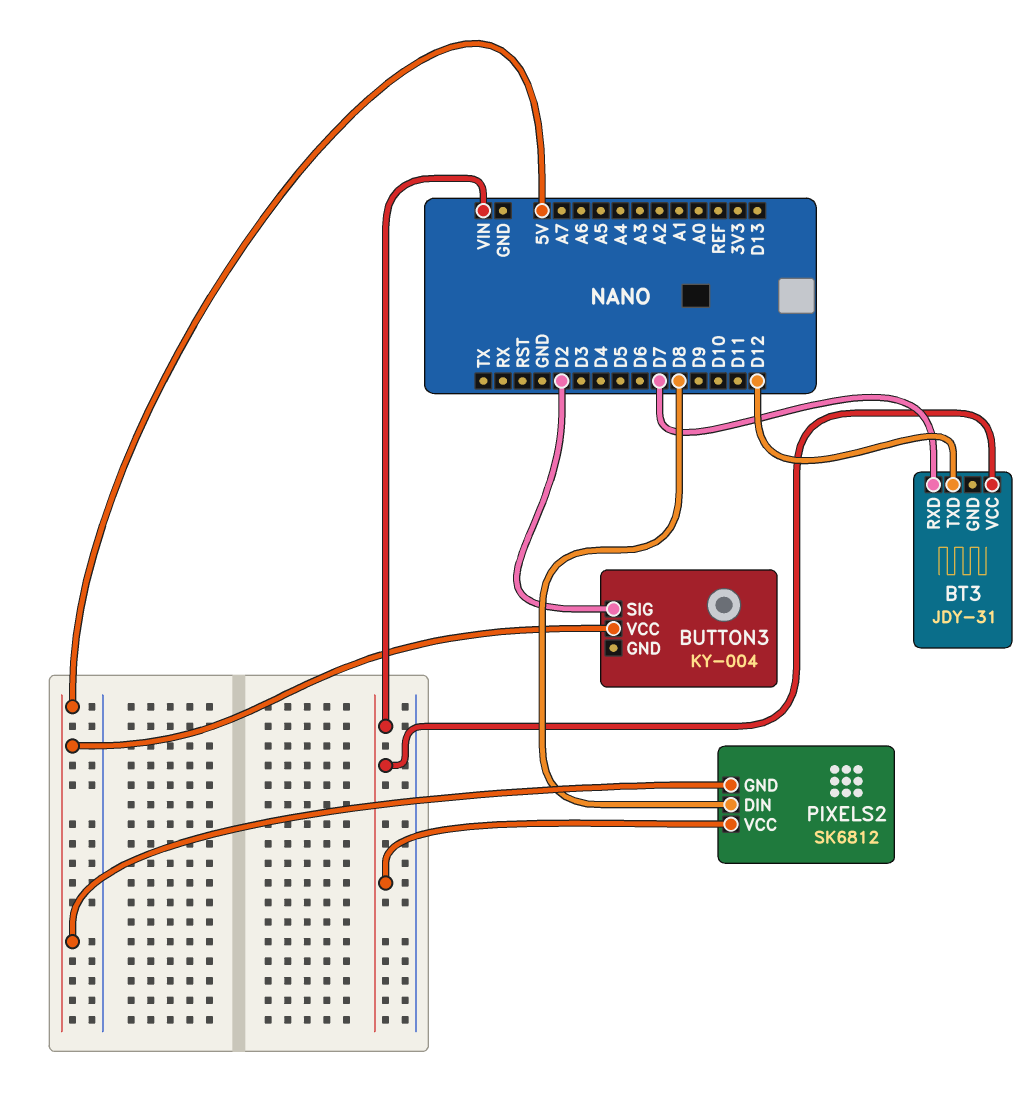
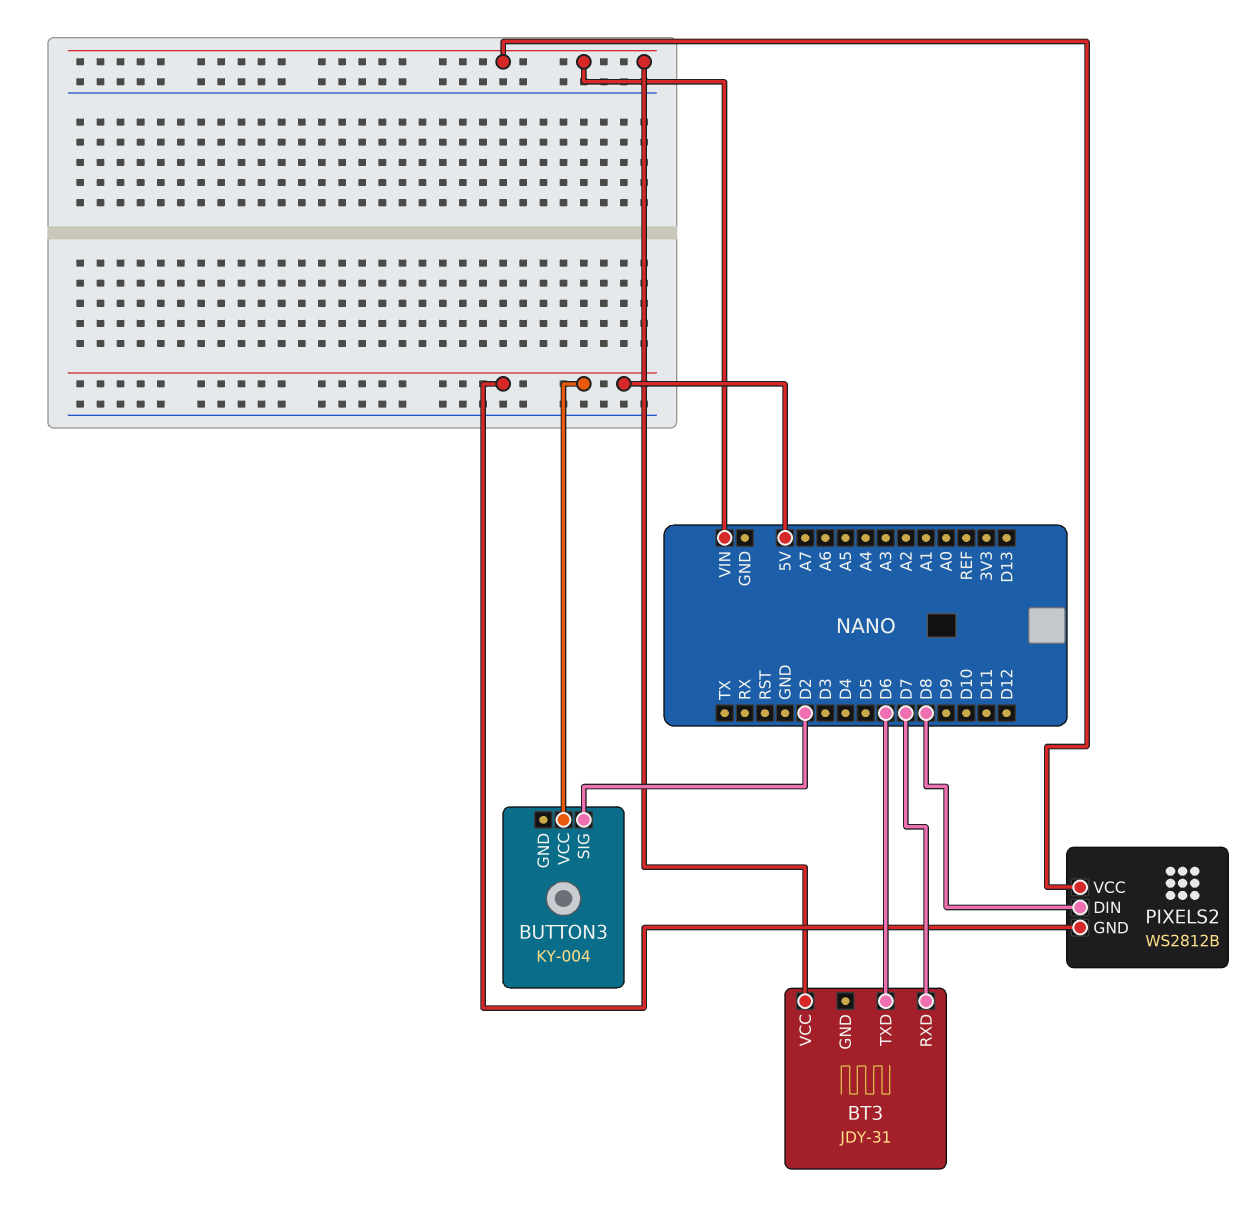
BT3 pin TXD: D12 -> D6
PIXELS2: SK6812 -> WS2812B

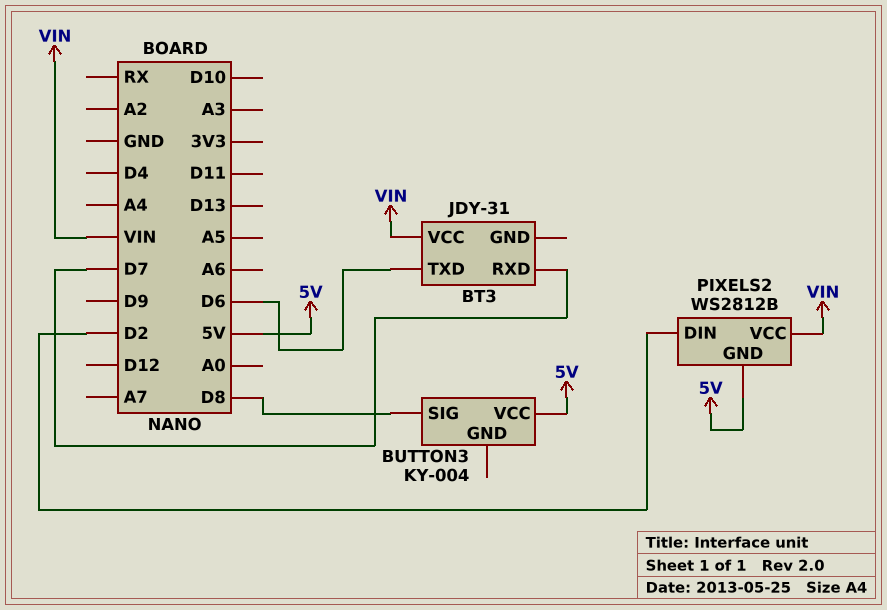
BUTTON3 pin SIG: D2 -> D8
PIXELS2 pin DIN: D8 -> D2

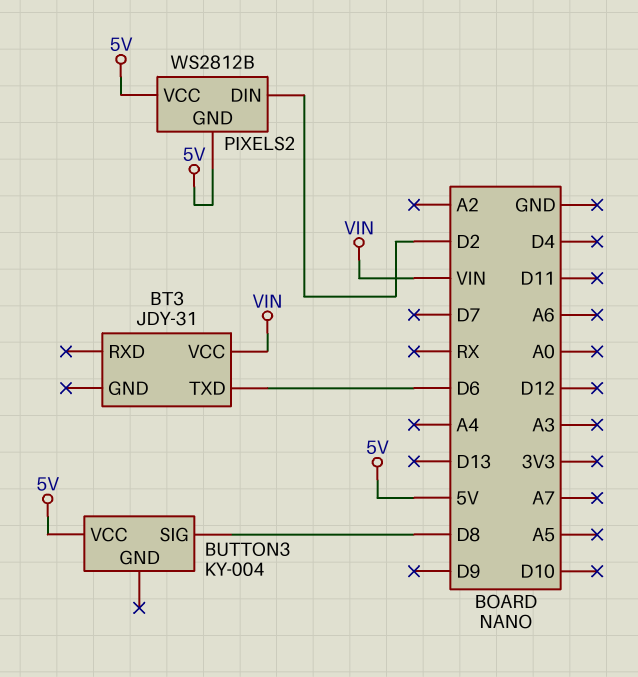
BT3 pin RXD: D7 -> none
PIXELS2 pin VCC: VIN -> 5V

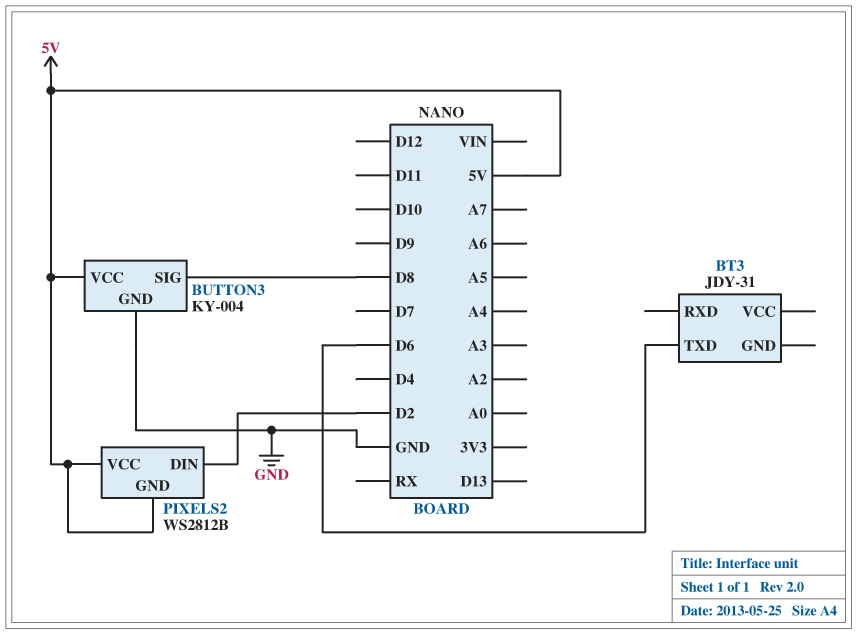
BT3 pin VCC: VIN -> none
BUTTON3 pin GND: none -> GND

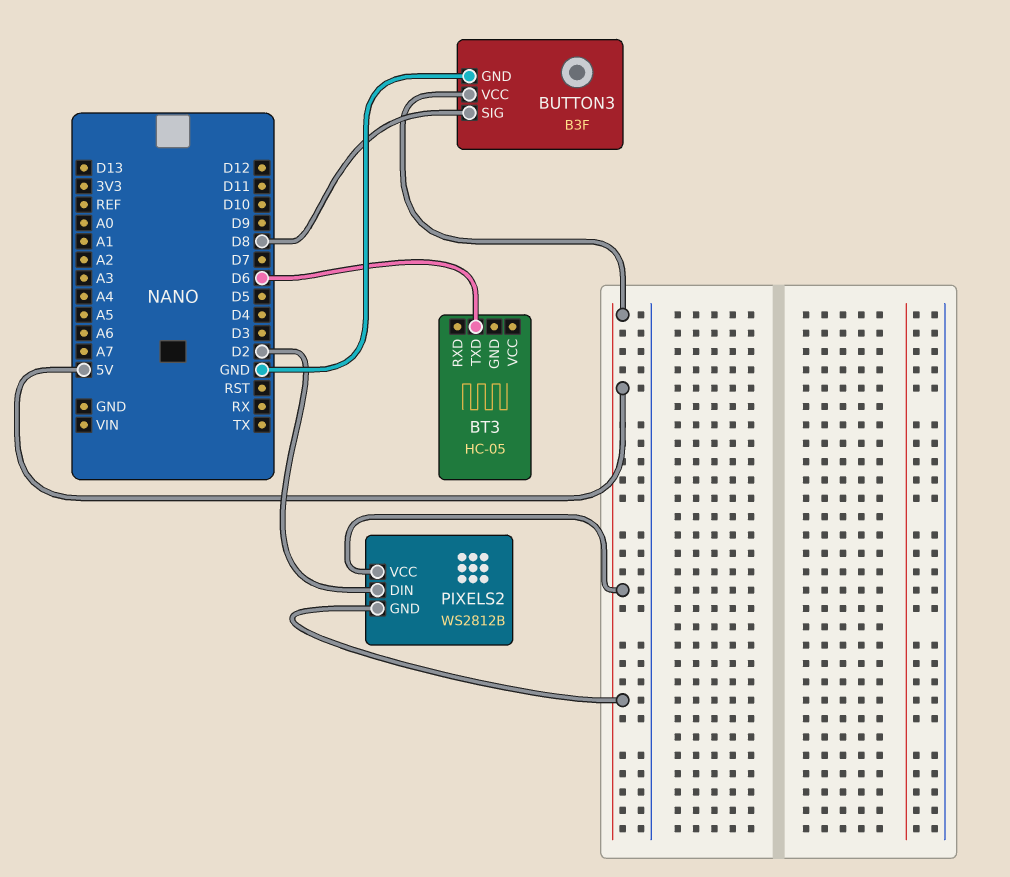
BT3: JDY-31 -> HC-05
BUTTON3: KY-004 -> B3F

